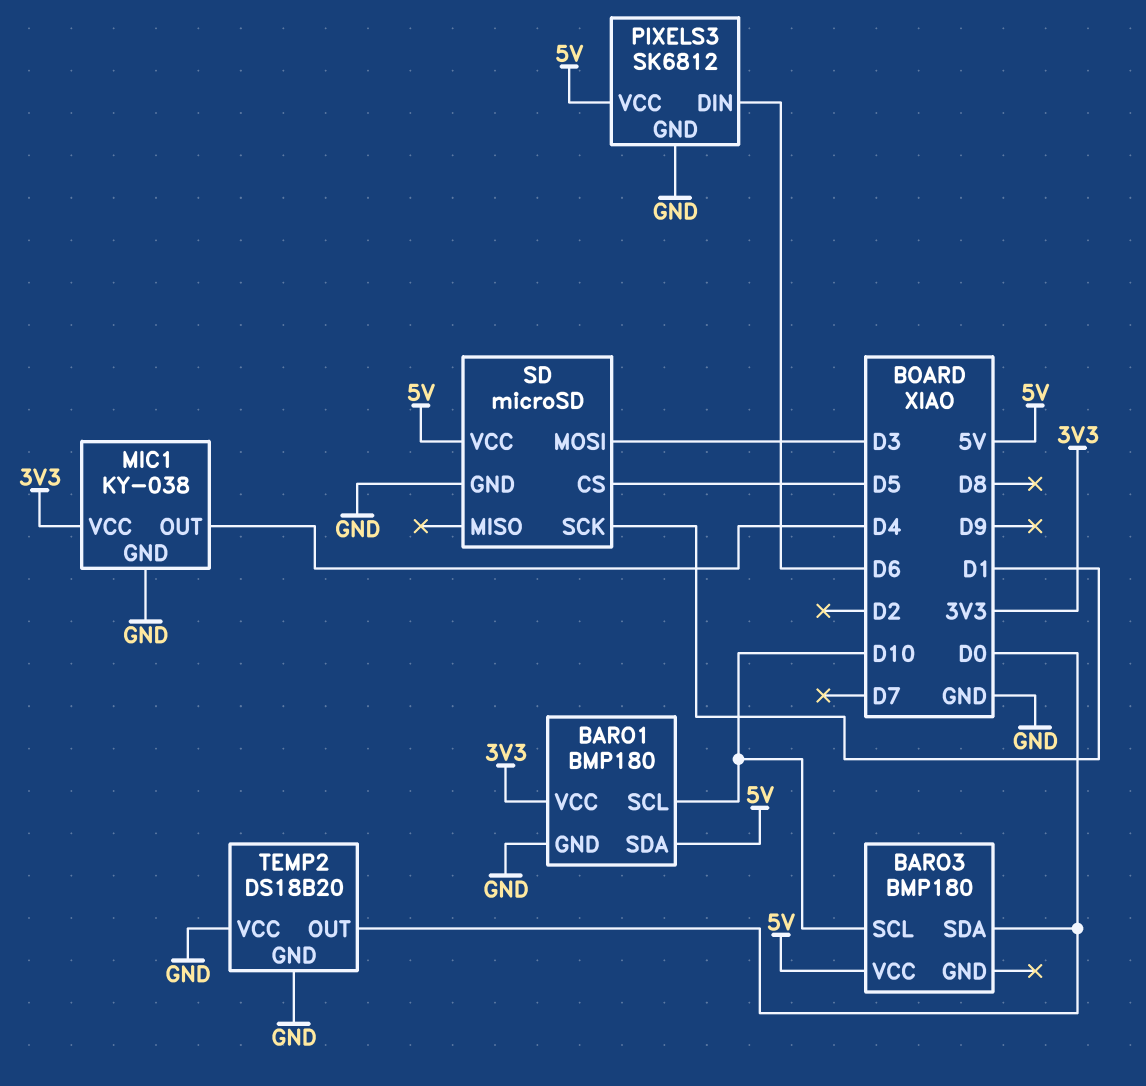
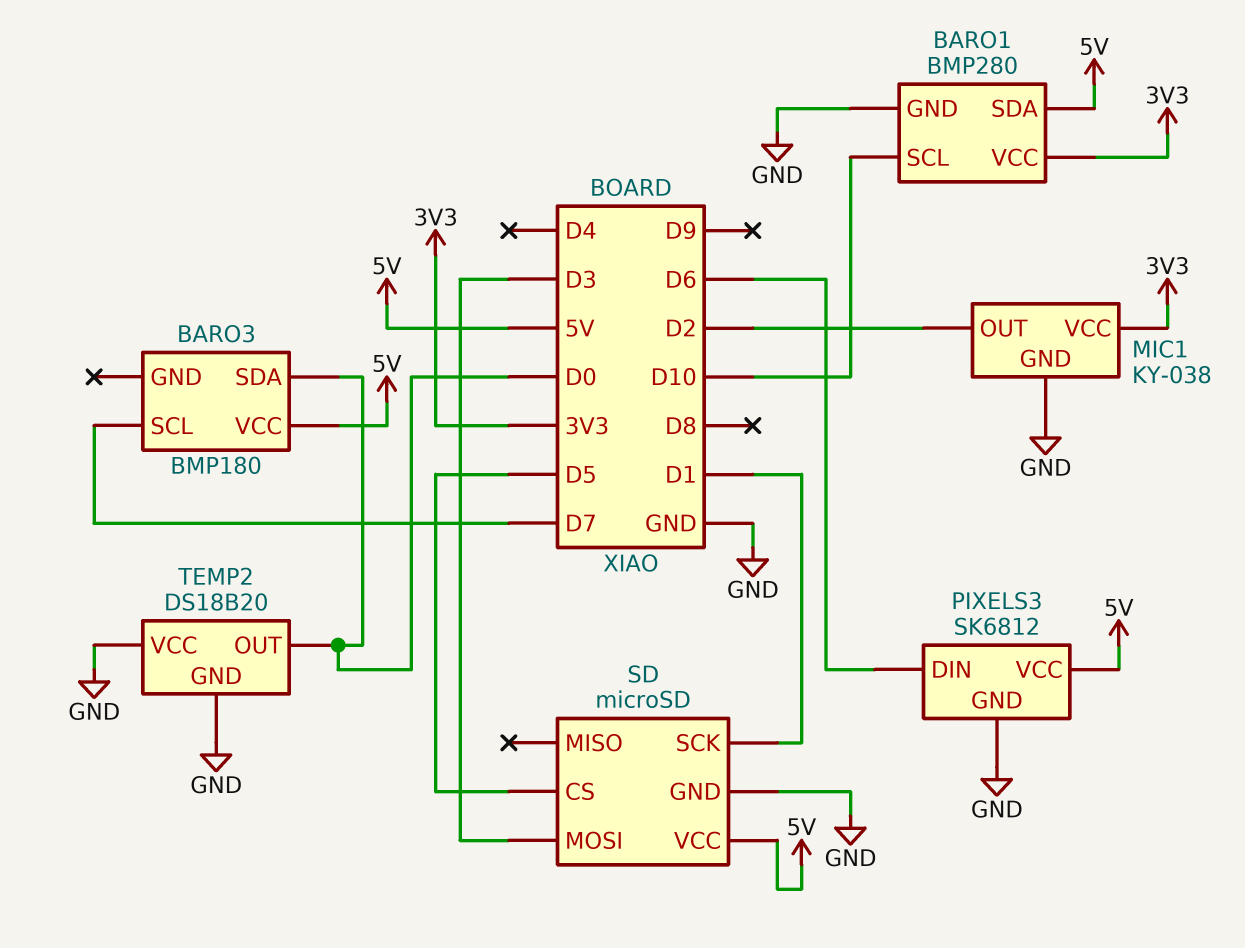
BARO1: BMP180 -> BMP280
BARO3 pin SCL: D10 -> D7
MIC1 pin OUT: D4 -> D2

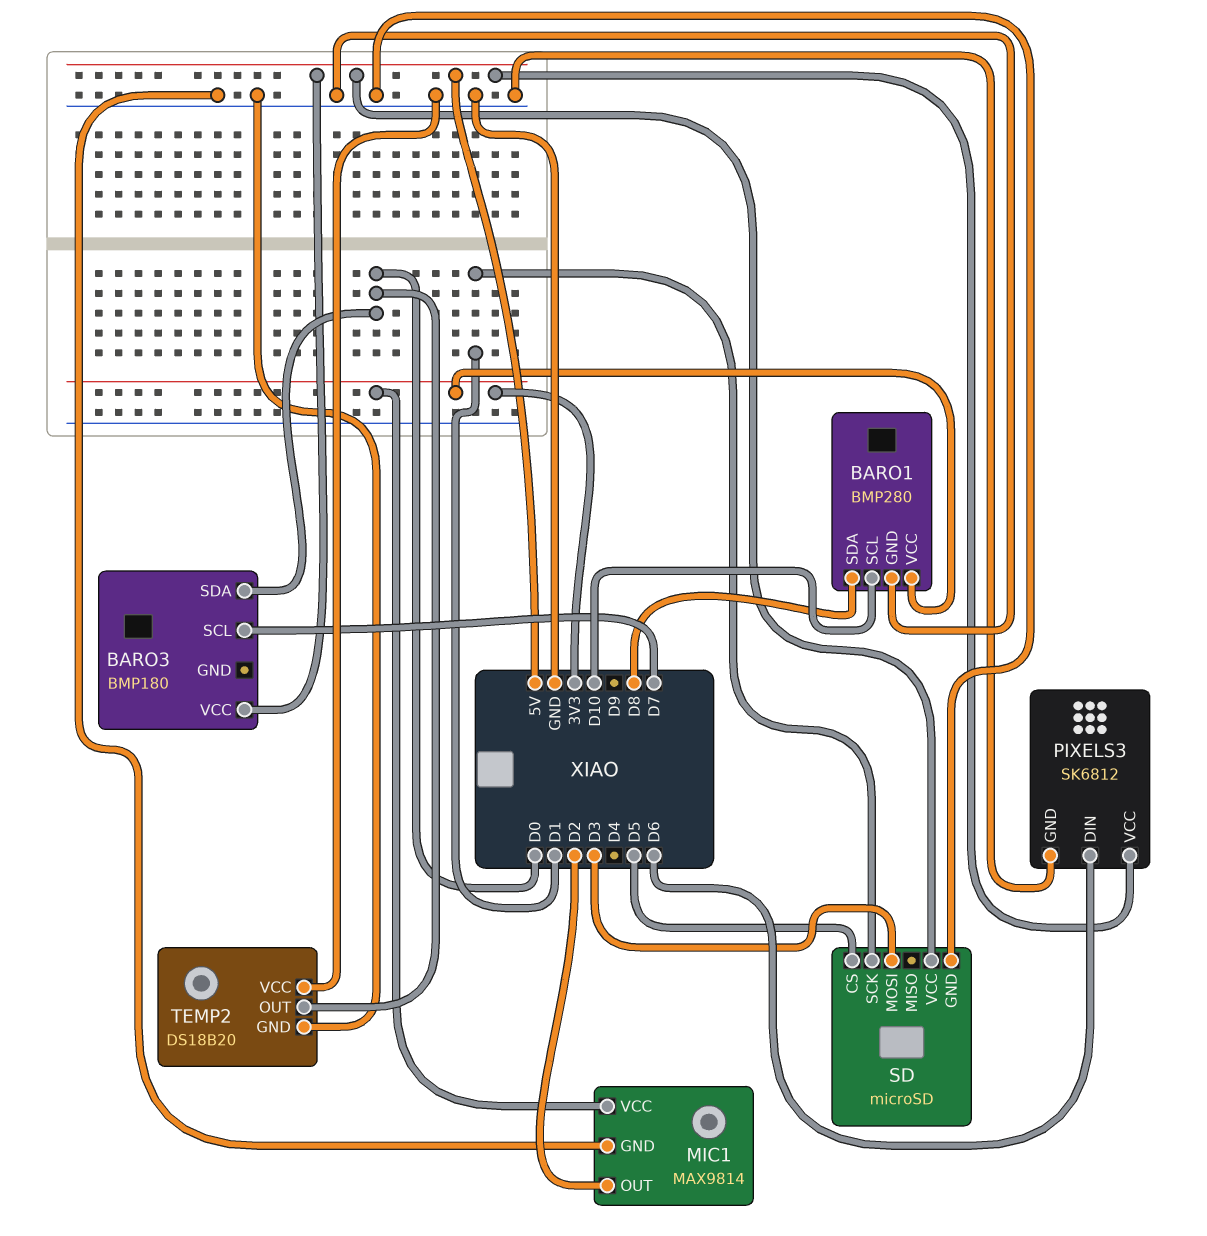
BARO1 pin SDA: 5V -> D8
MIC1: KY-038 -> MAX9814

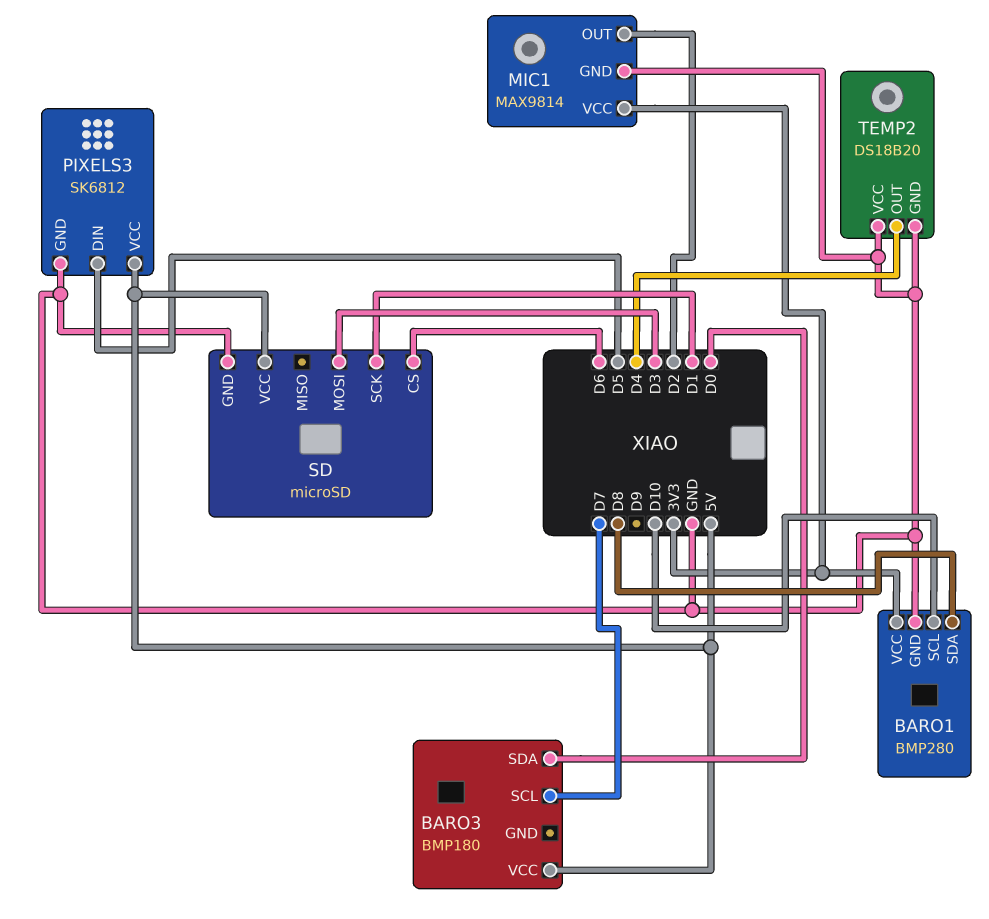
PIXELS3 pin DIN: D6 -> D5
SD pin CS: D5 -> D6
TEMP2 pin OUT: D0 -> D4

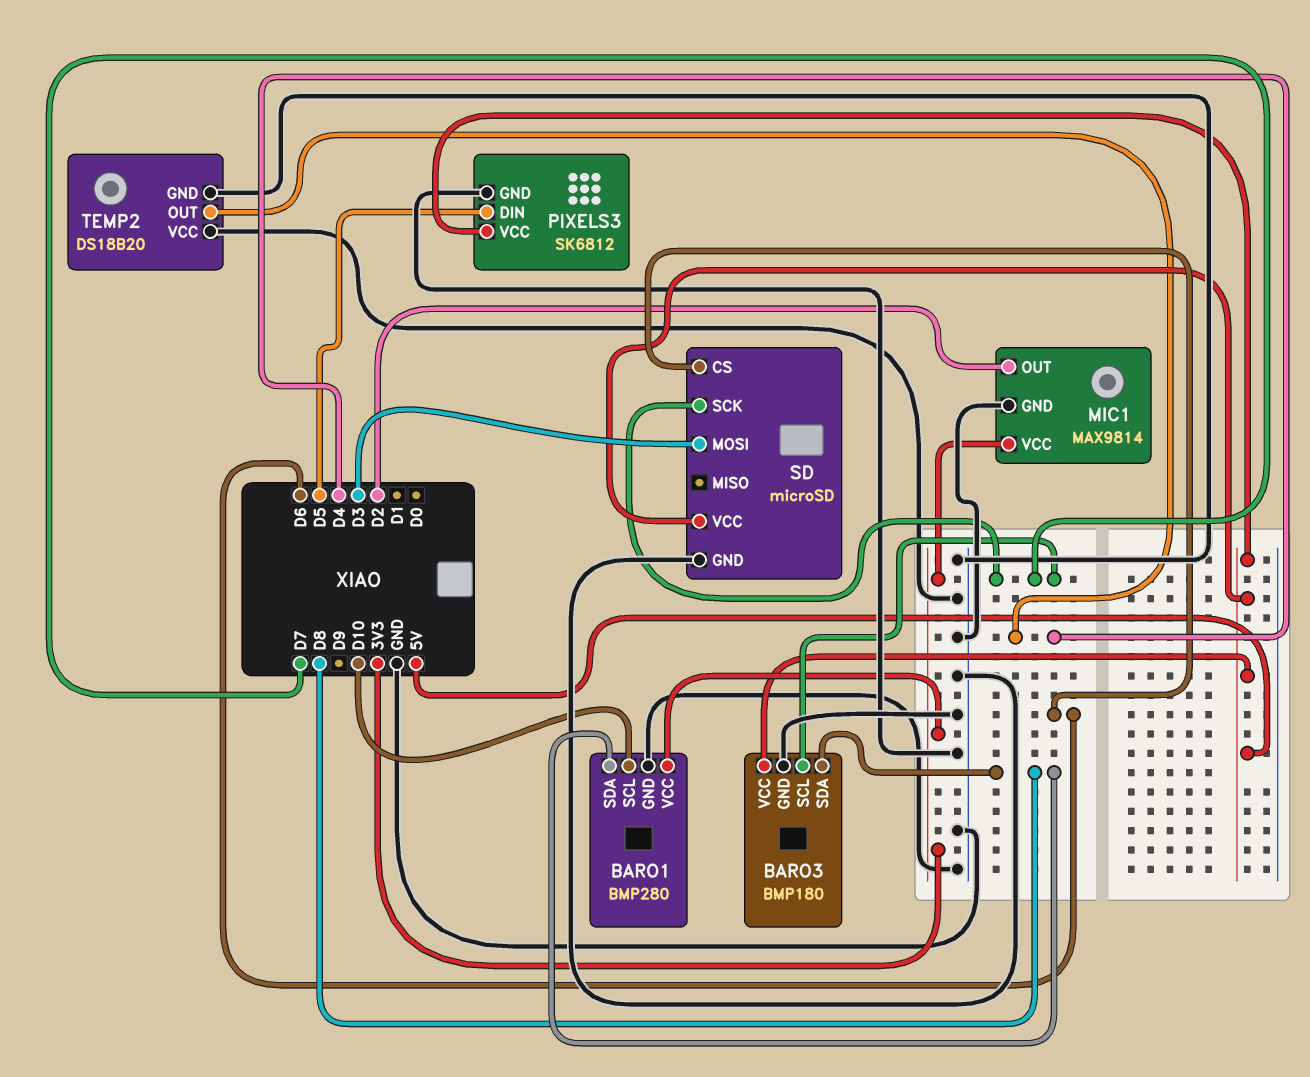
BARO3 pin GND: none -> GND
BARO3 pin SDA: D0 -> D8
SD pin SCK: D1 -> D7

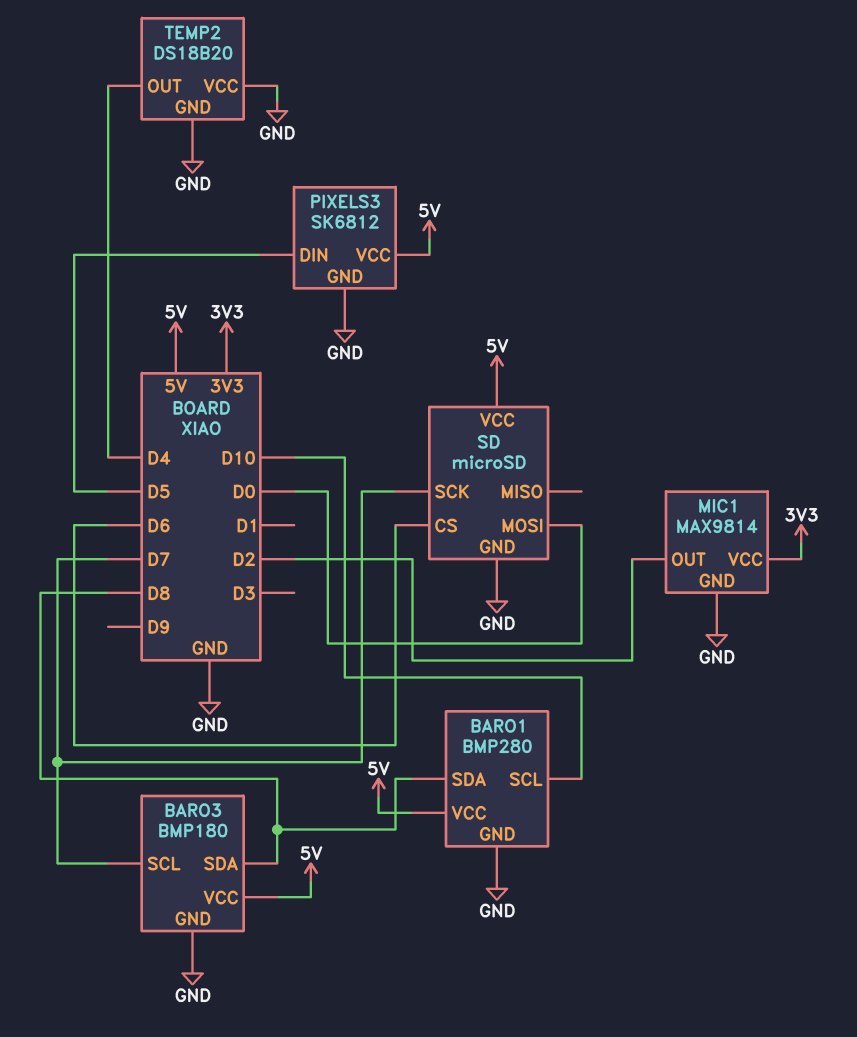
BARO1 pin VCC: 3V3 -> 5V
SD pin MOSI: D3 -> D0

